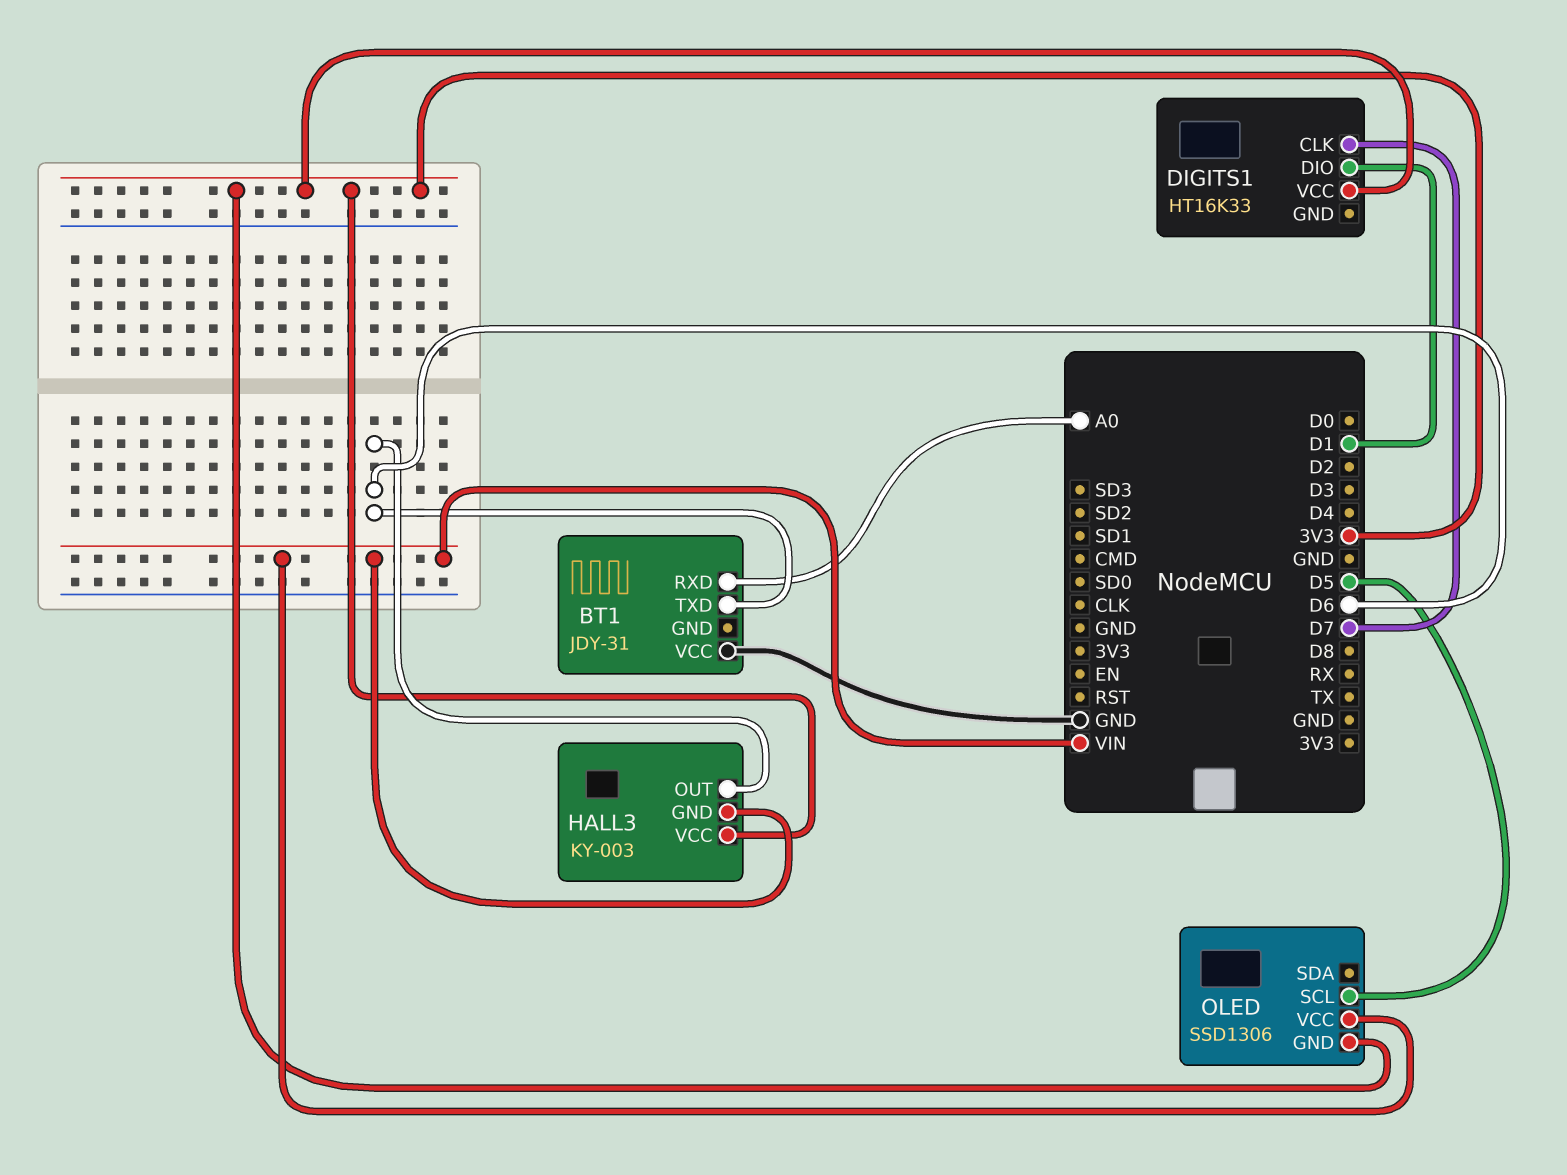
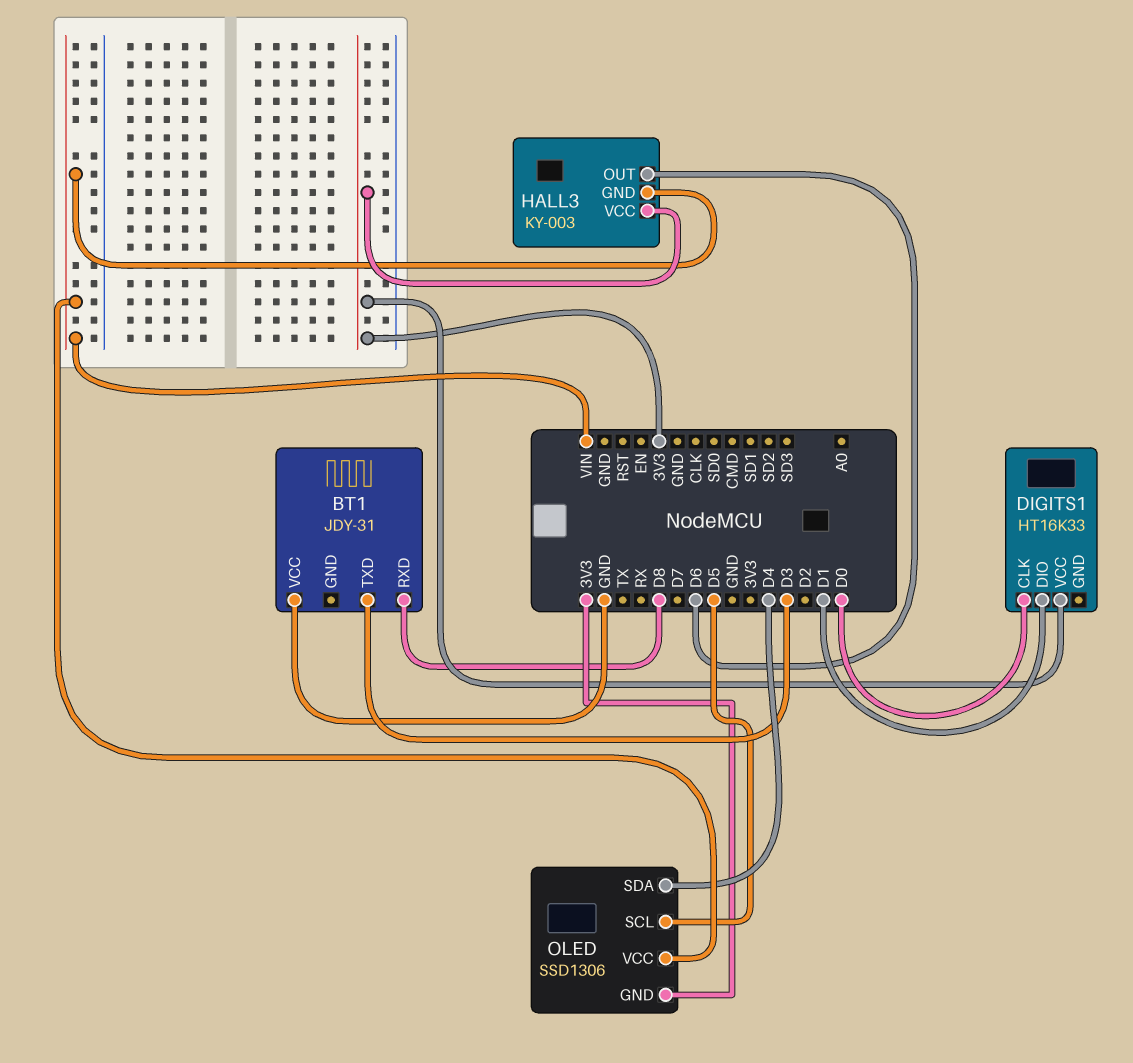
BT1 pin RXD: A0 -> D8
BT1 pin TXD: D6 -> D3
DIGITS1 pin CLK: D7 -> D0
OLED pin SDA: none -> D4

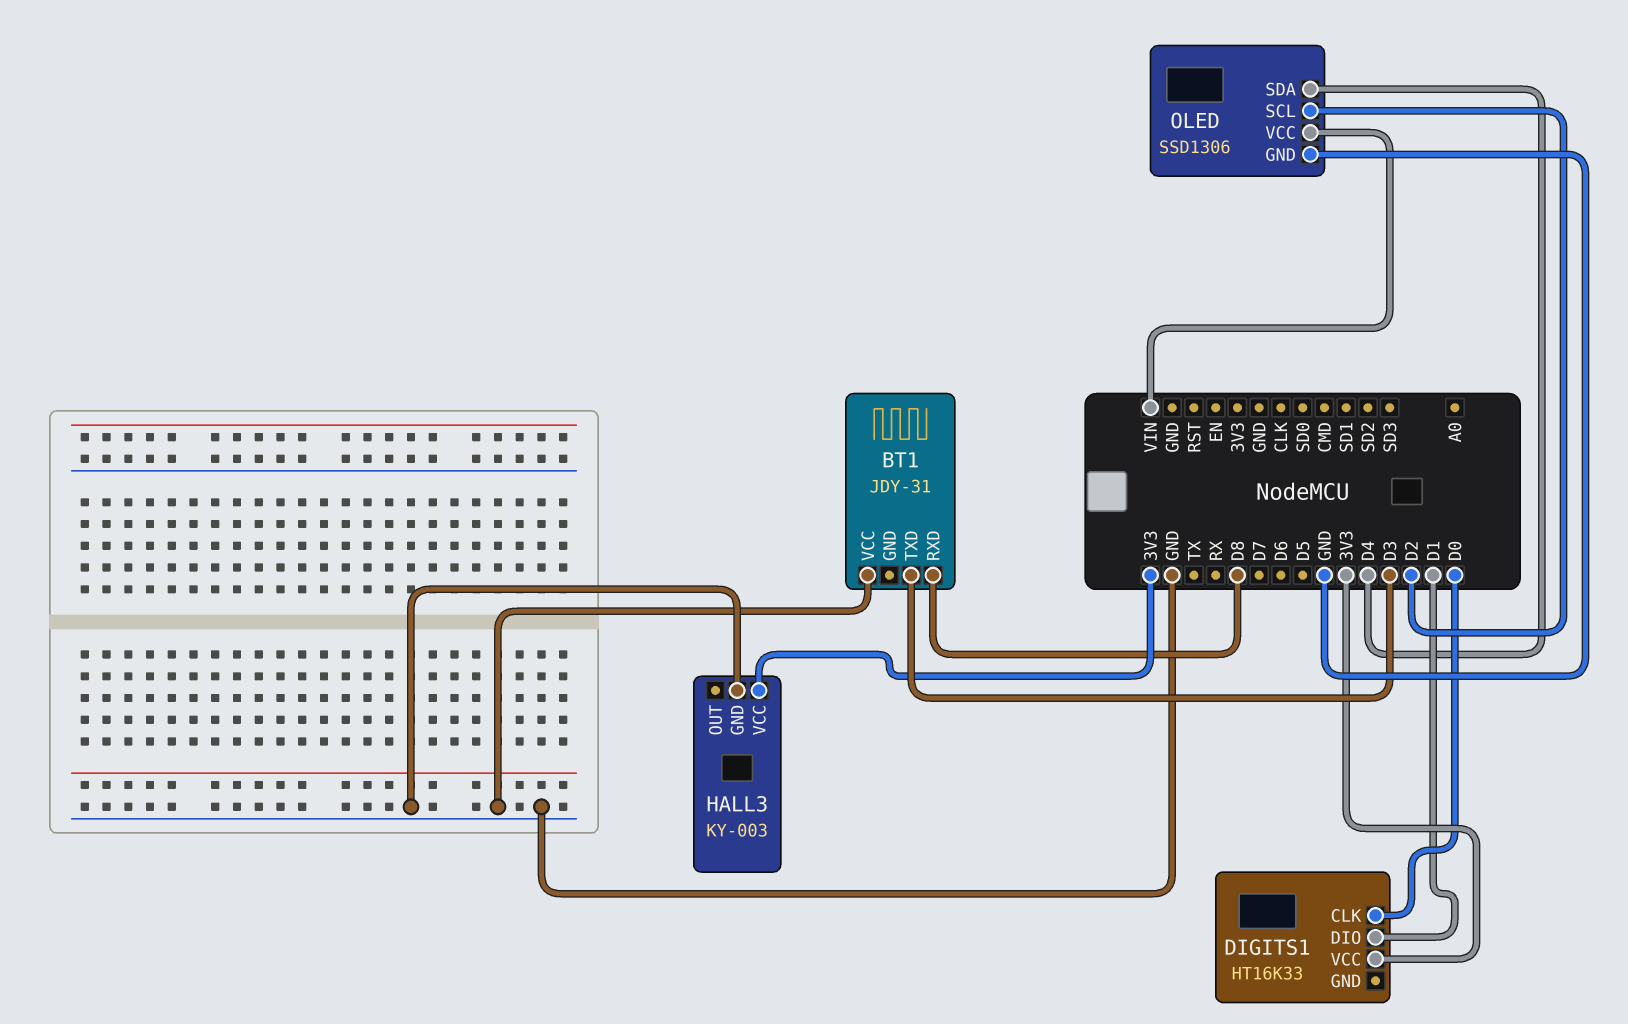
HALL3 pin GND: VIN -> GND
HALL3 pin OUT: D6 -> none
OLED pin GND: 3V3 -> GND
OLED pin SCL: D5 -> D2

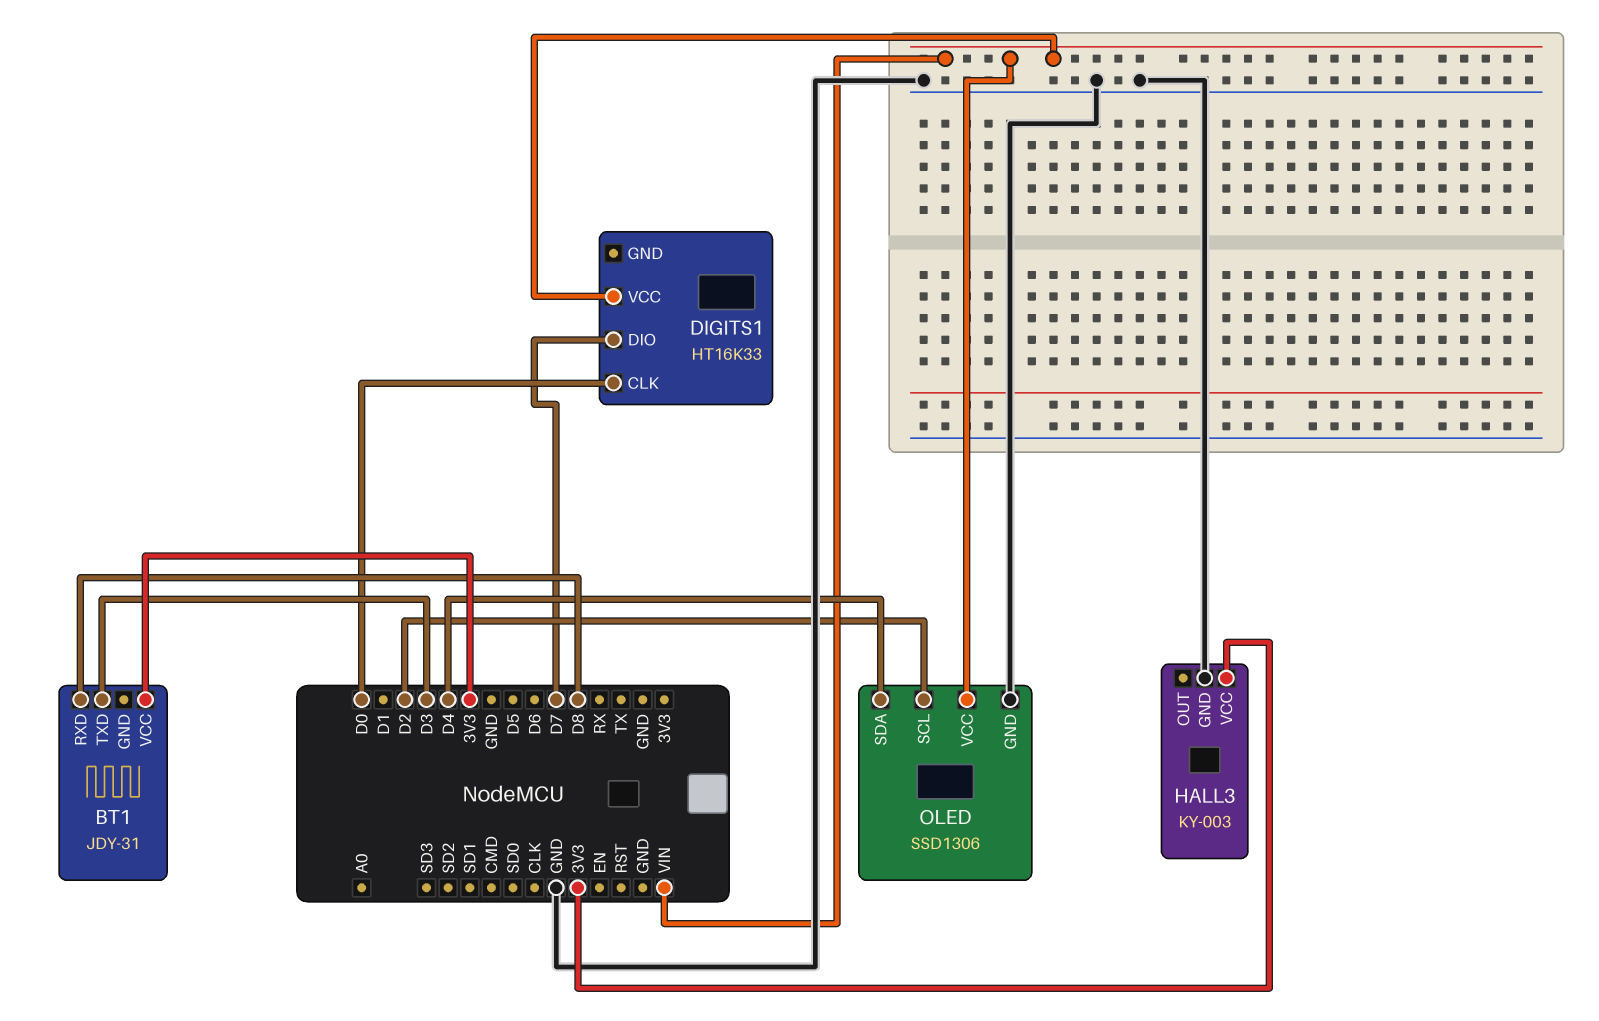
BT1 pin VCC: GND -> 3V3
DIGITS1 pin DIO: D1 -> D7
DIGITS1 pin VCC: 3V3 -> VIN

